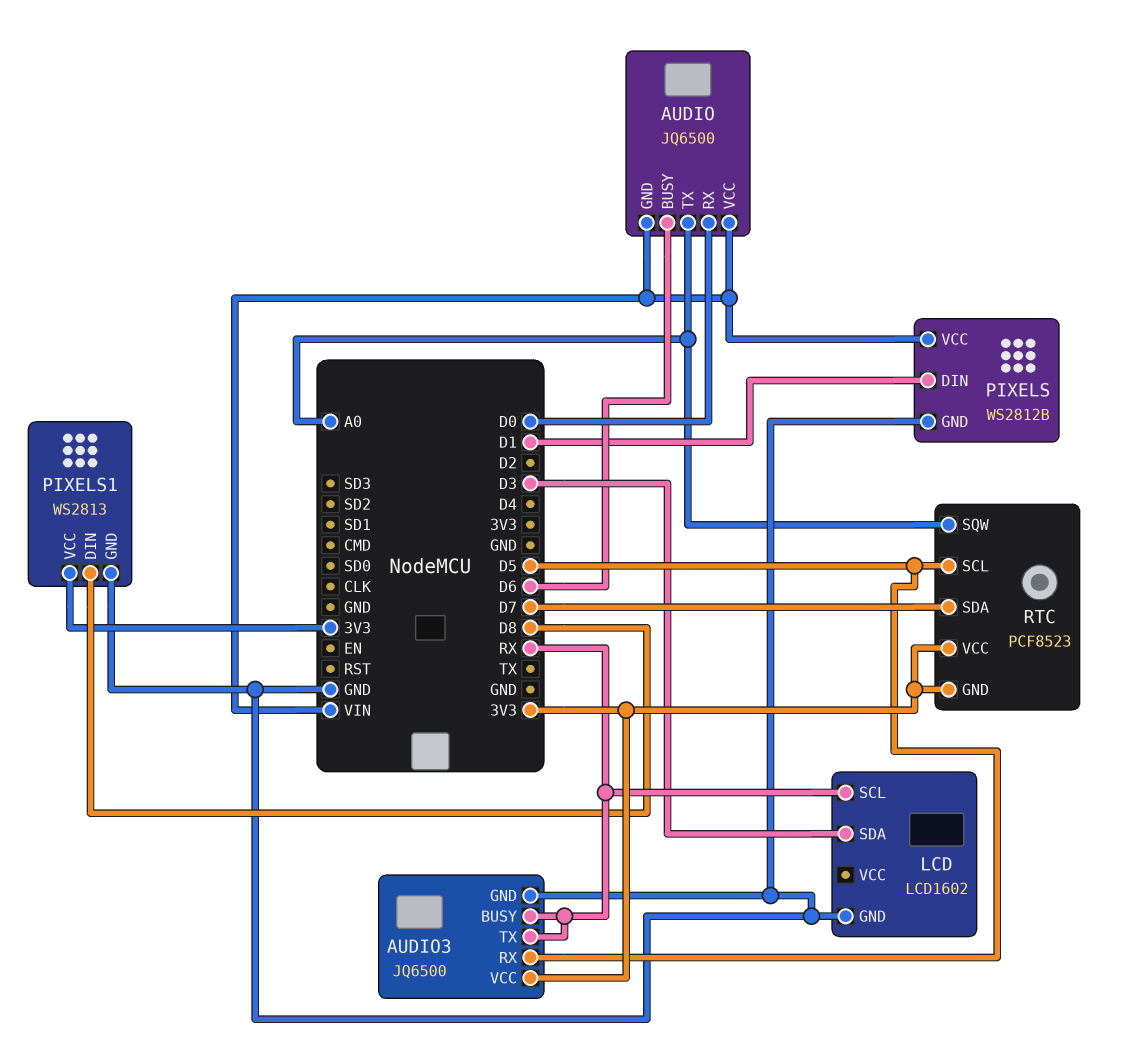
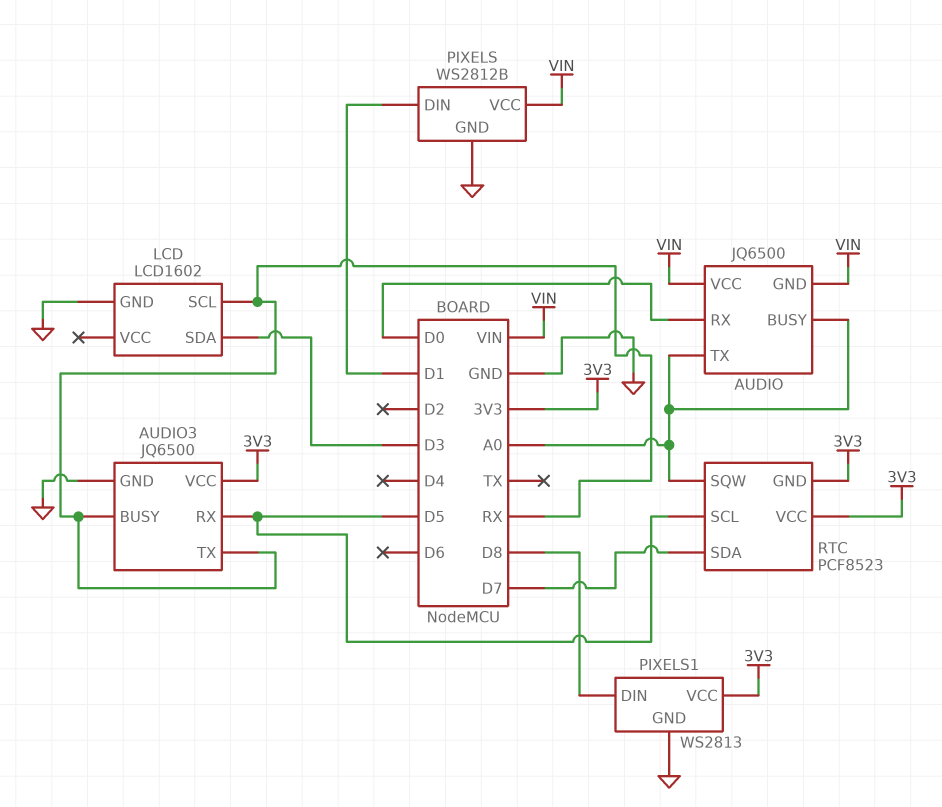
AUDIO pin BUSY: D6 -> A0

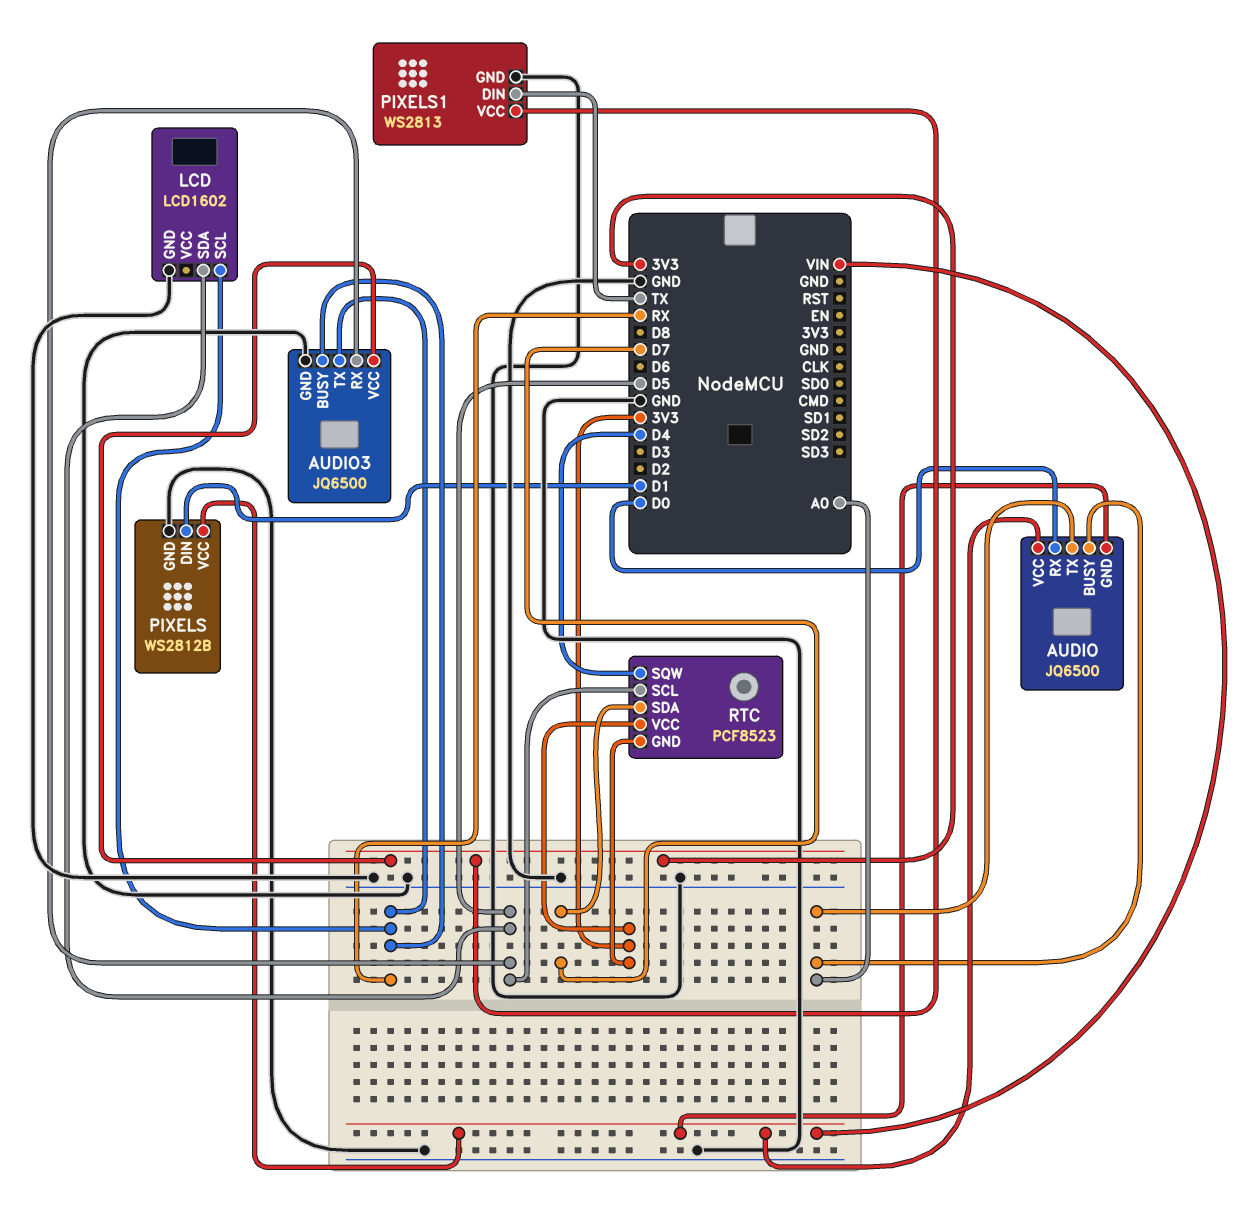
LCD pin SDA: D3 -> D5
PIXELS1 pin DIN: D8 -> TX
RTC pin SQW: A0 -> D4

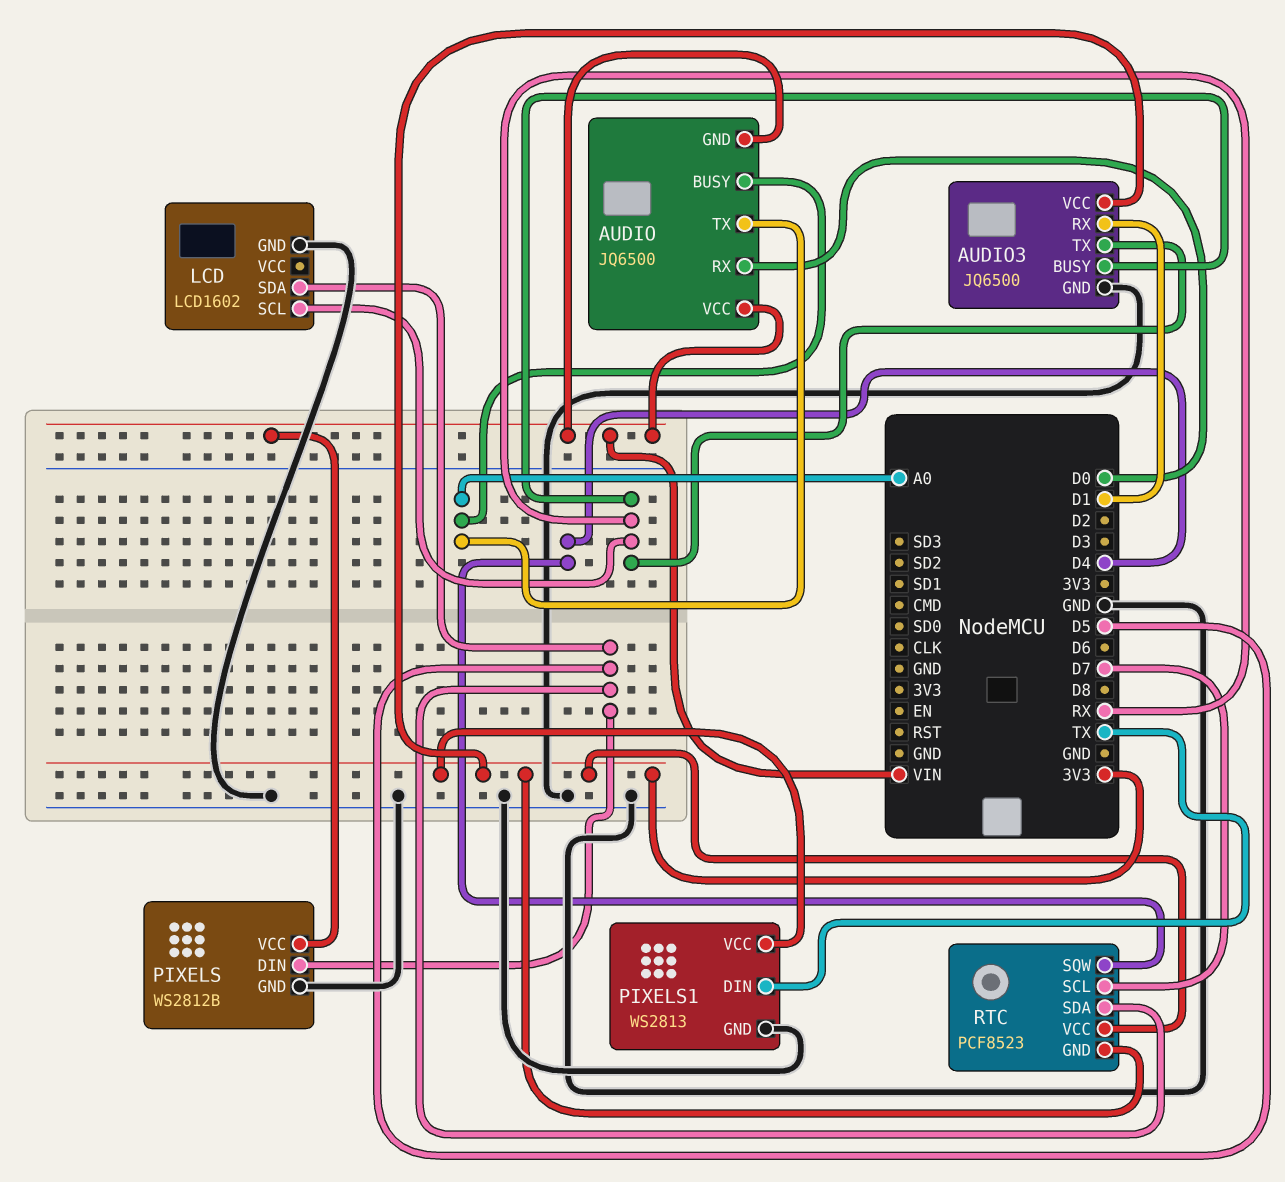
AUDIO3 pin RX: D5 -> D1
PIXELS pin DIN: D1 -> D5
RTC pin SCL: D5 -> D7
RTC pin SDA: D7 -> D5

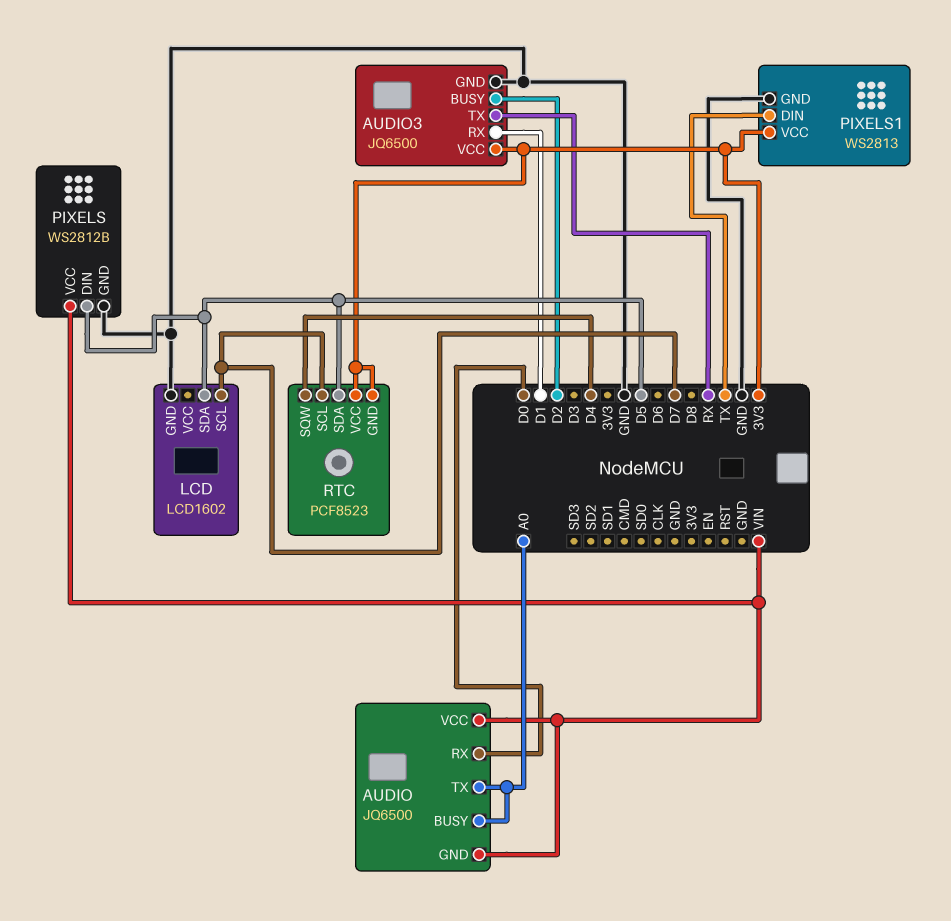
AUDIO3 pin BUSY: RX -> D2
LCD pin SCL: RX -> D7

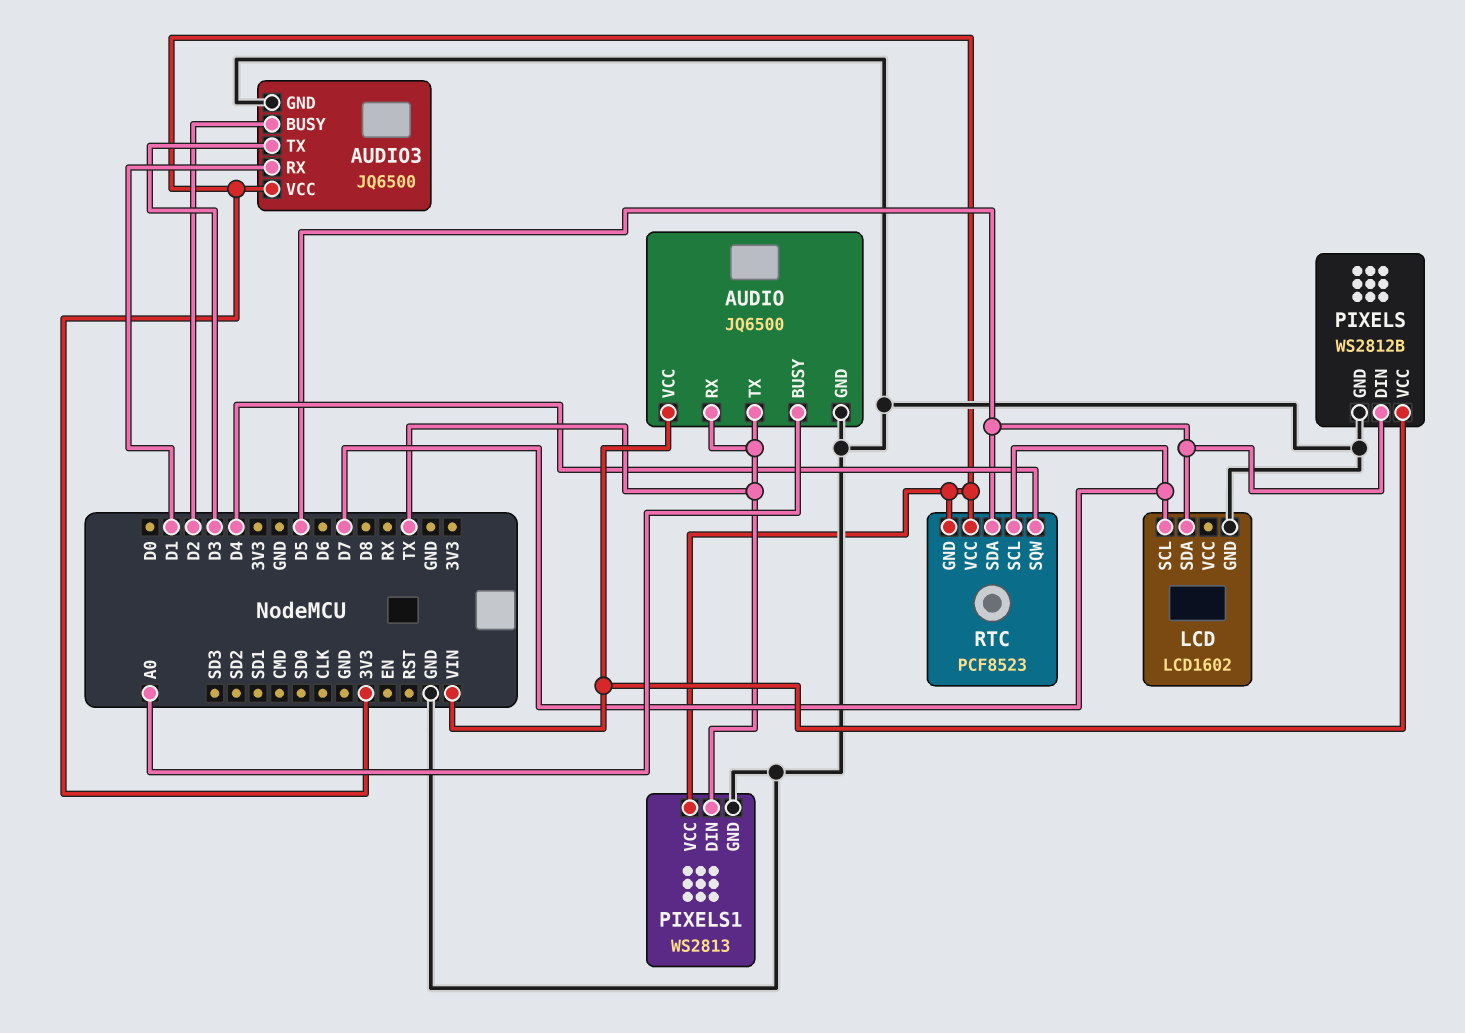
AUDIO pin GND: VIN -> GND
AUDIO pin RX: D0 -> TX
AUDIO pin TX: A0 -> TX
AUDIO3 pin TX: RX -> D3

